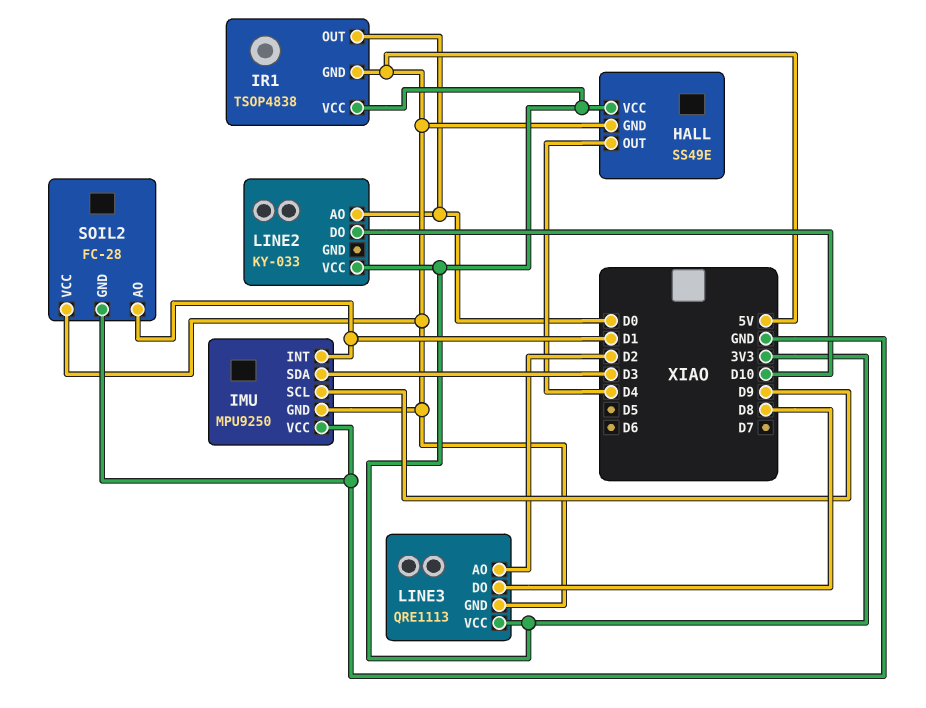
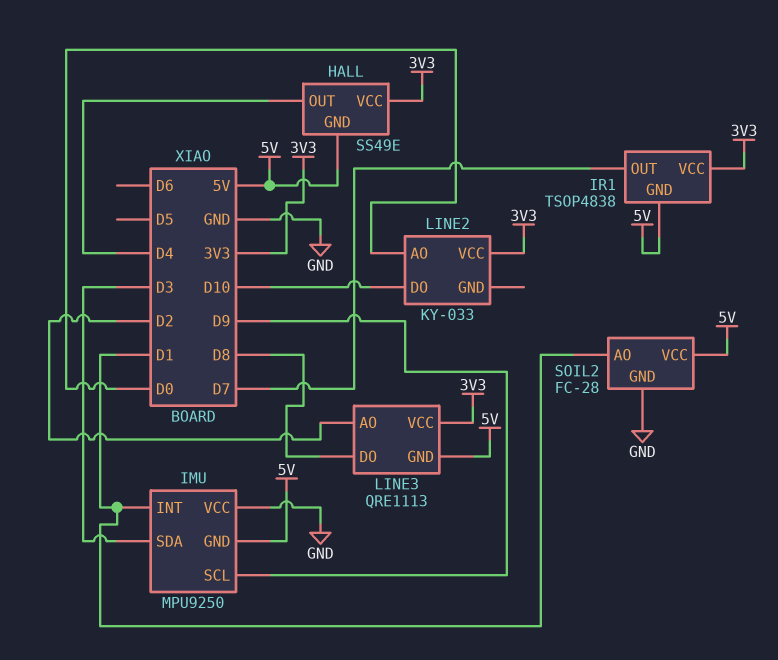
IR1 pin OUT: D0 -> D7

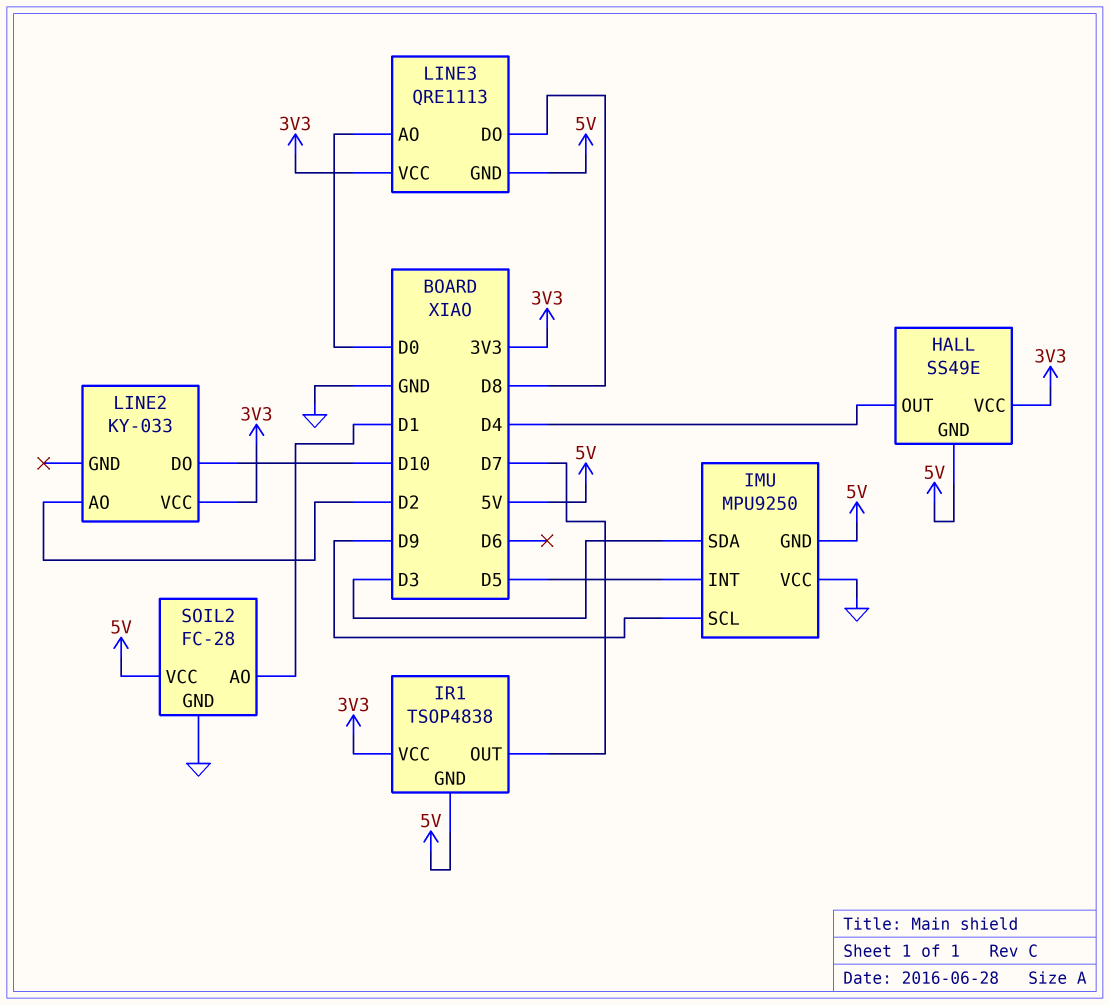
IMU pin INT: D1 -> D5
LINE2 pin AO: D0 -> D2
LINE3 pin AO: D2 -> D0

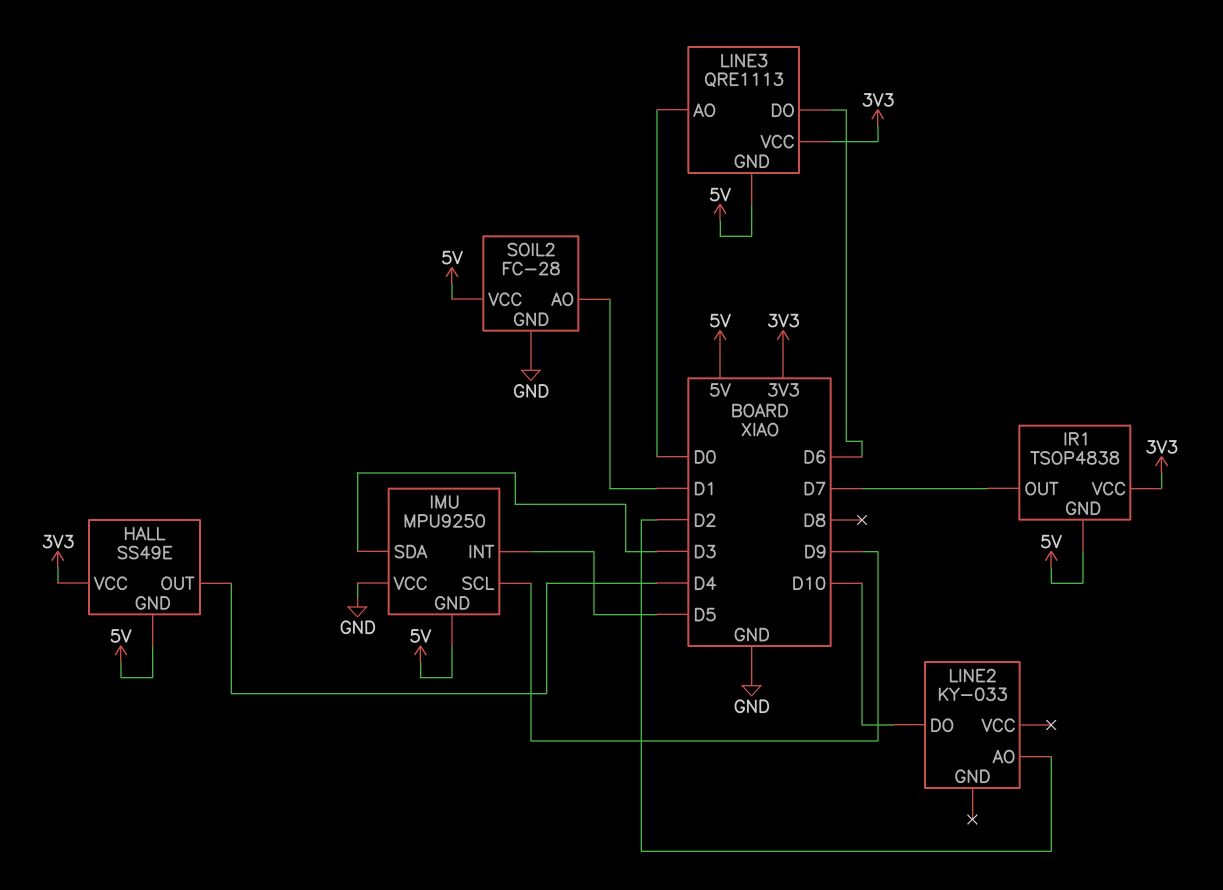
LINE2 pin VCC: 3V3 -> none
LINE3 pin DO: D8 -> D6

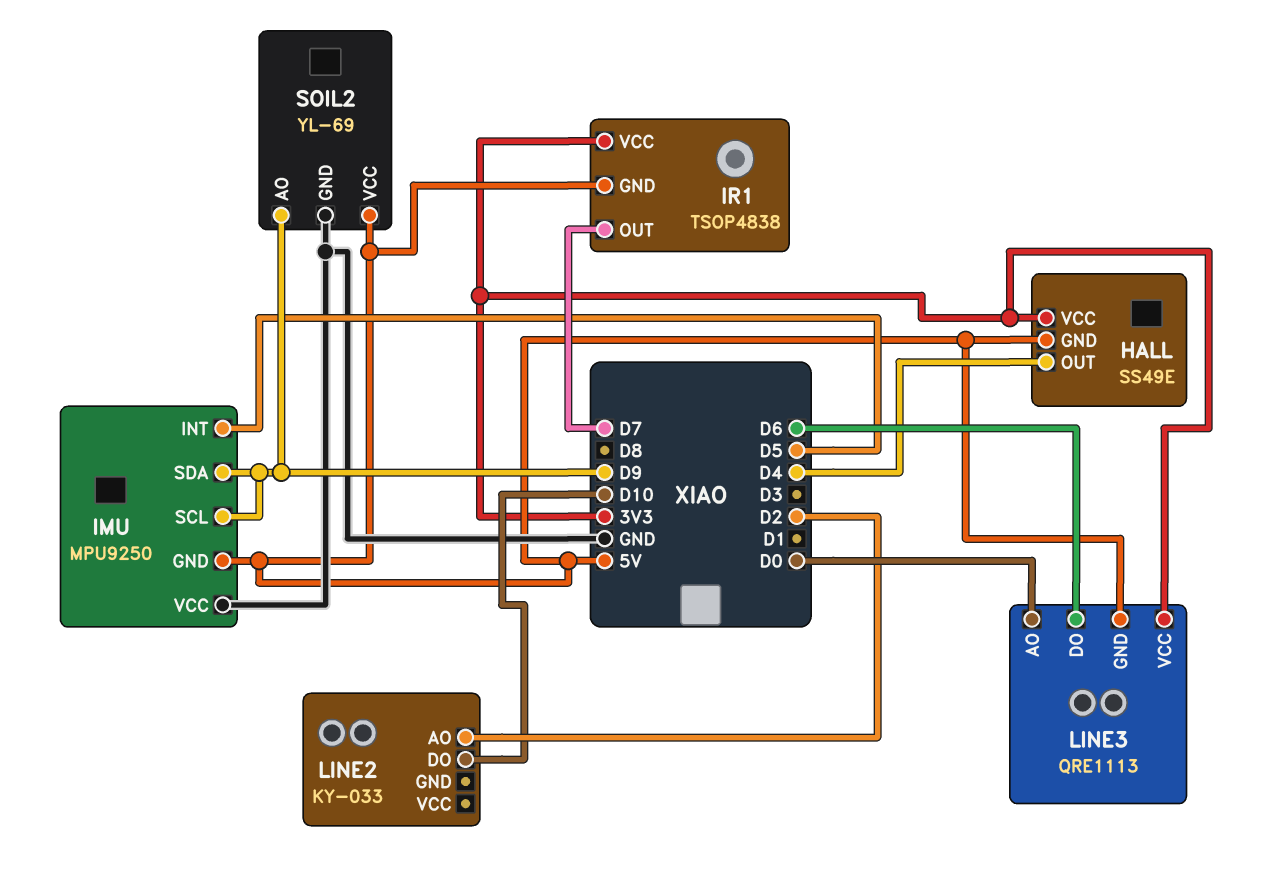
IMU pin SDA: D3 -> D9
SOIL2: FC-28 -> YL-69
SOIL2 pin AO: D1 -> D9

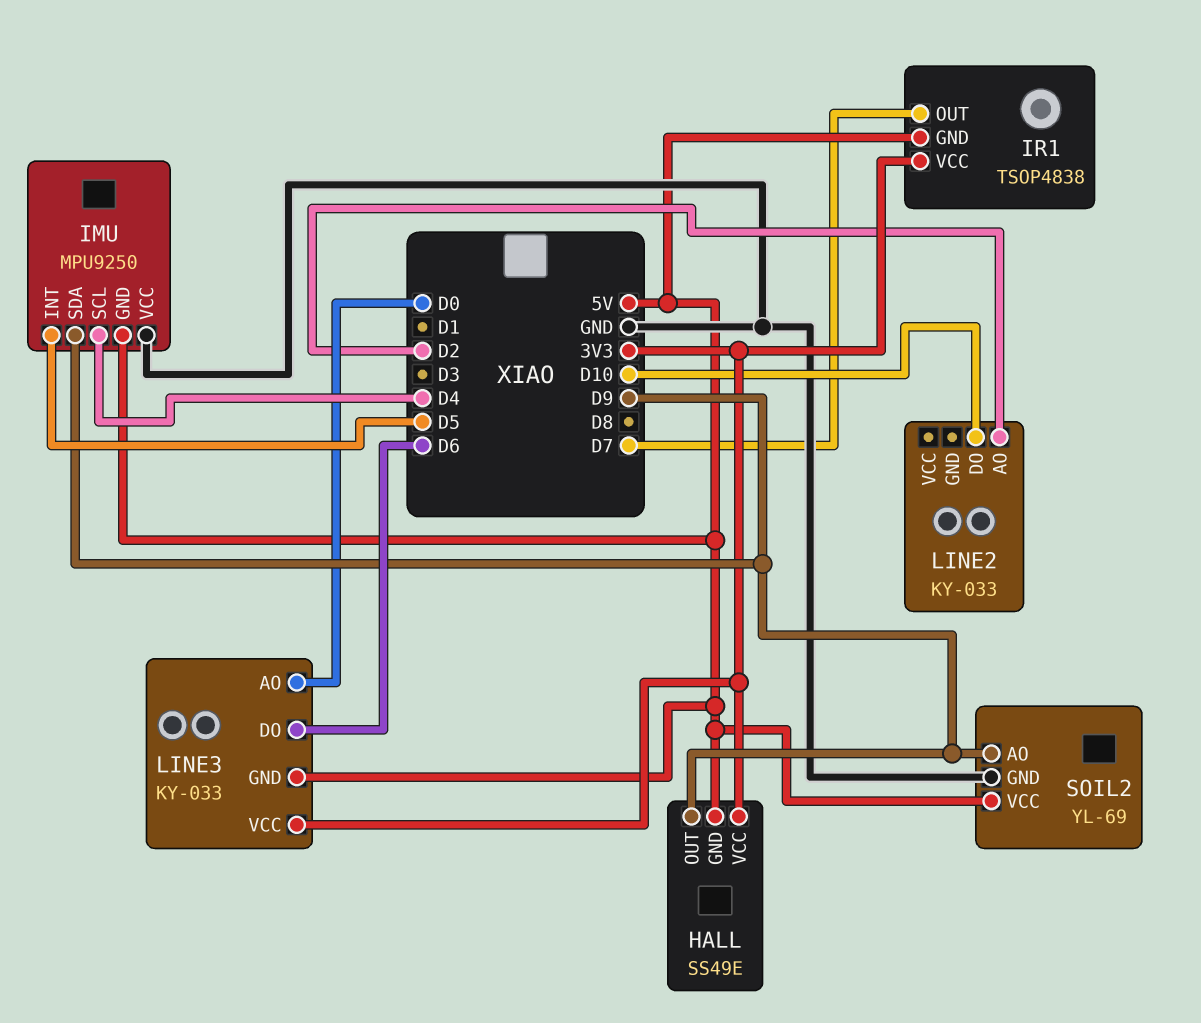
HALL pin OUT: D4 -> D9
IMU pin SCL: D9 -> D4
LINE3: QRE1113 -> KY-033

